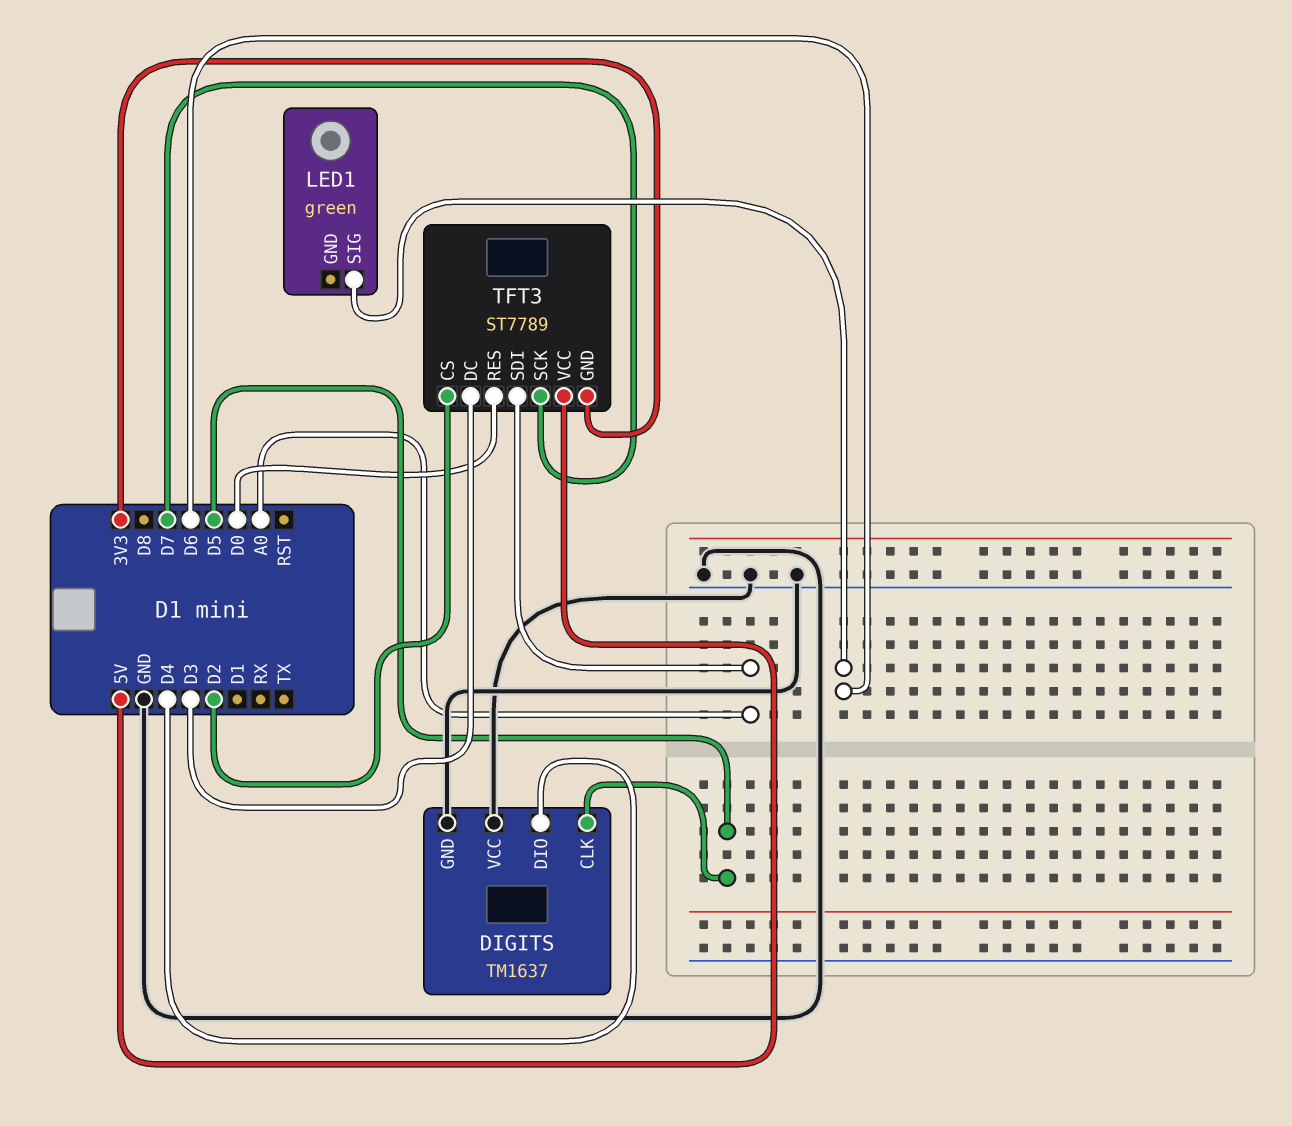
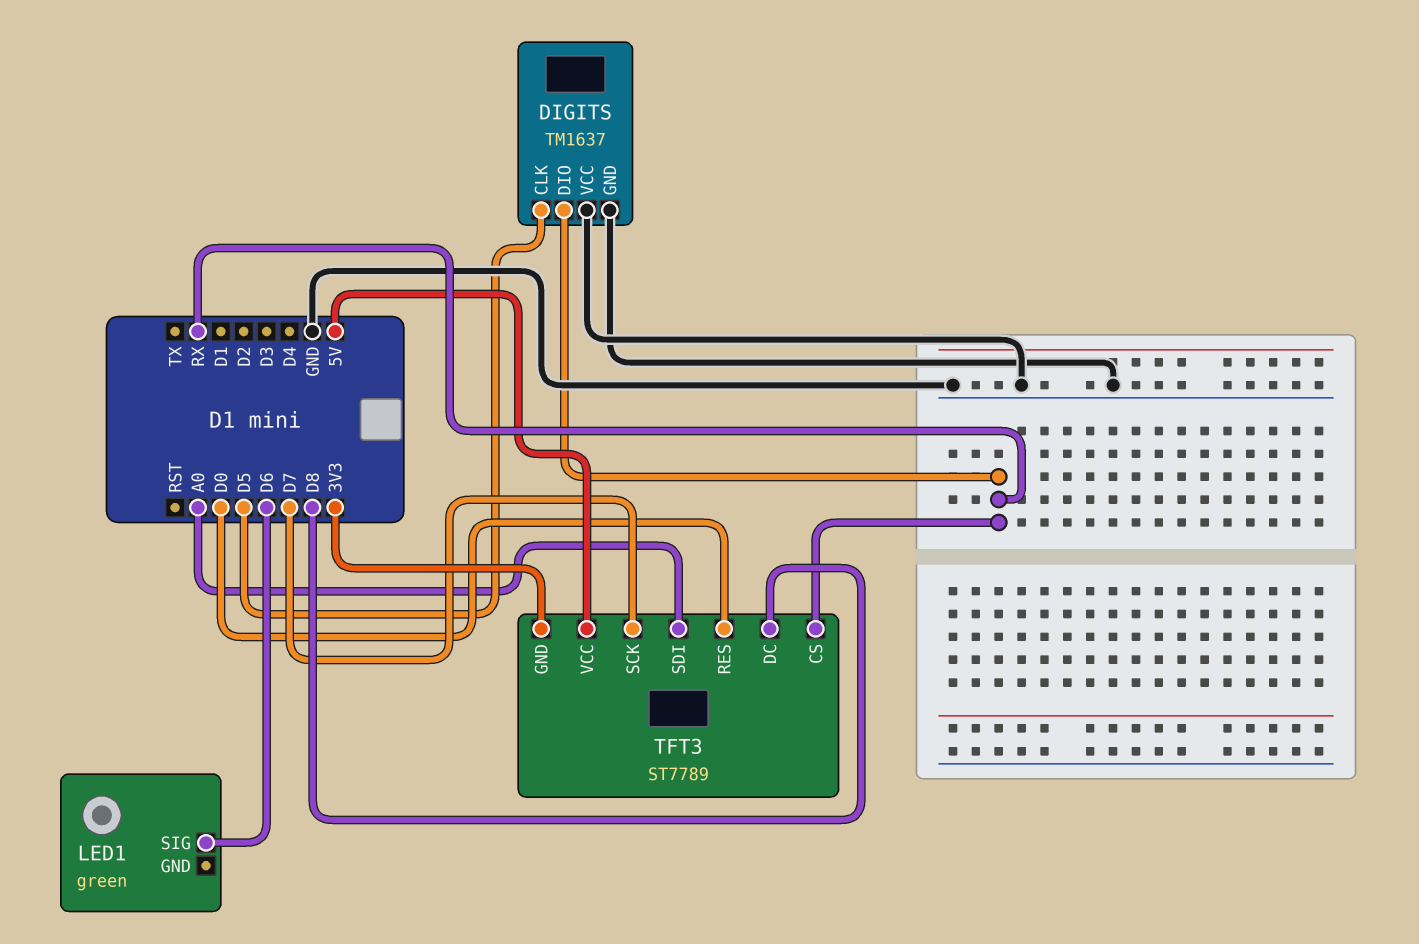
DIGITS pin DIO: D4 -> RX
TFT3 pin CS: D2 -> RX
TFT3 pin DC: D3 -> D8

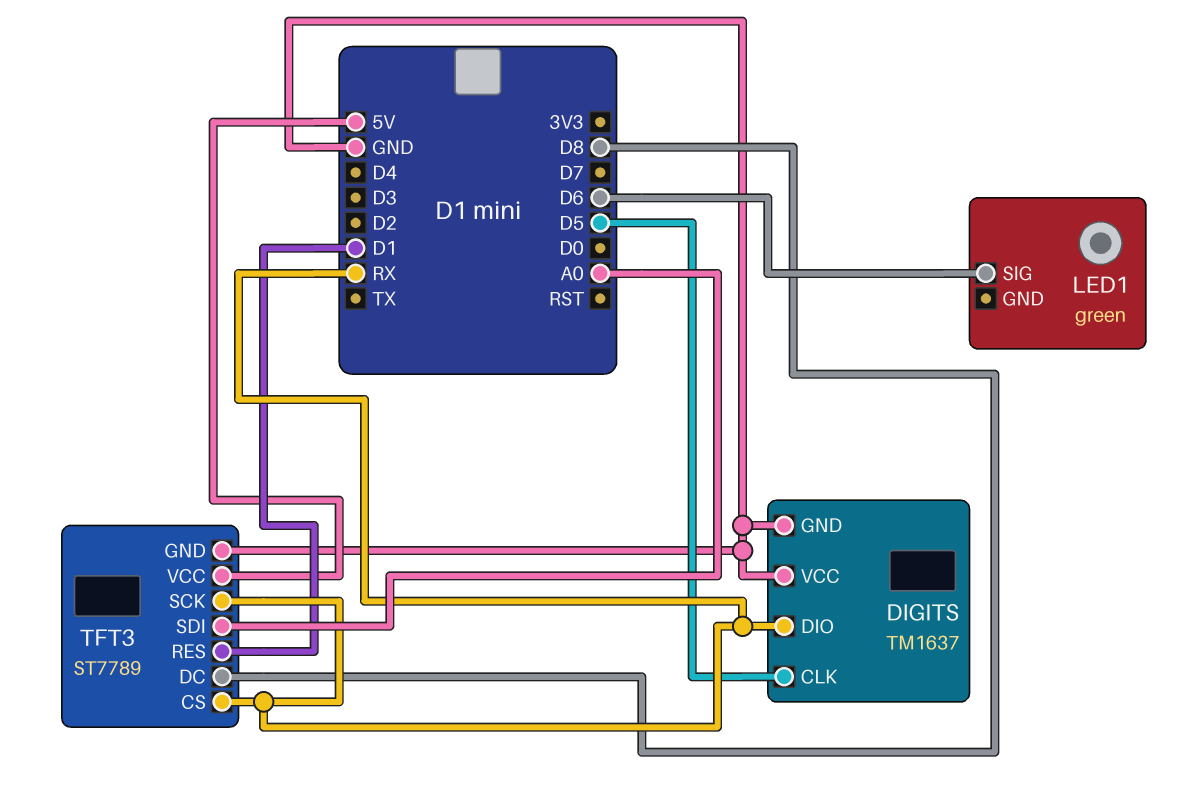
TFT3 pin GND: 3V3 -> GND
TFT3 pin RES: D0 -> D1
TFT3 pin SCK: D7 -> RX

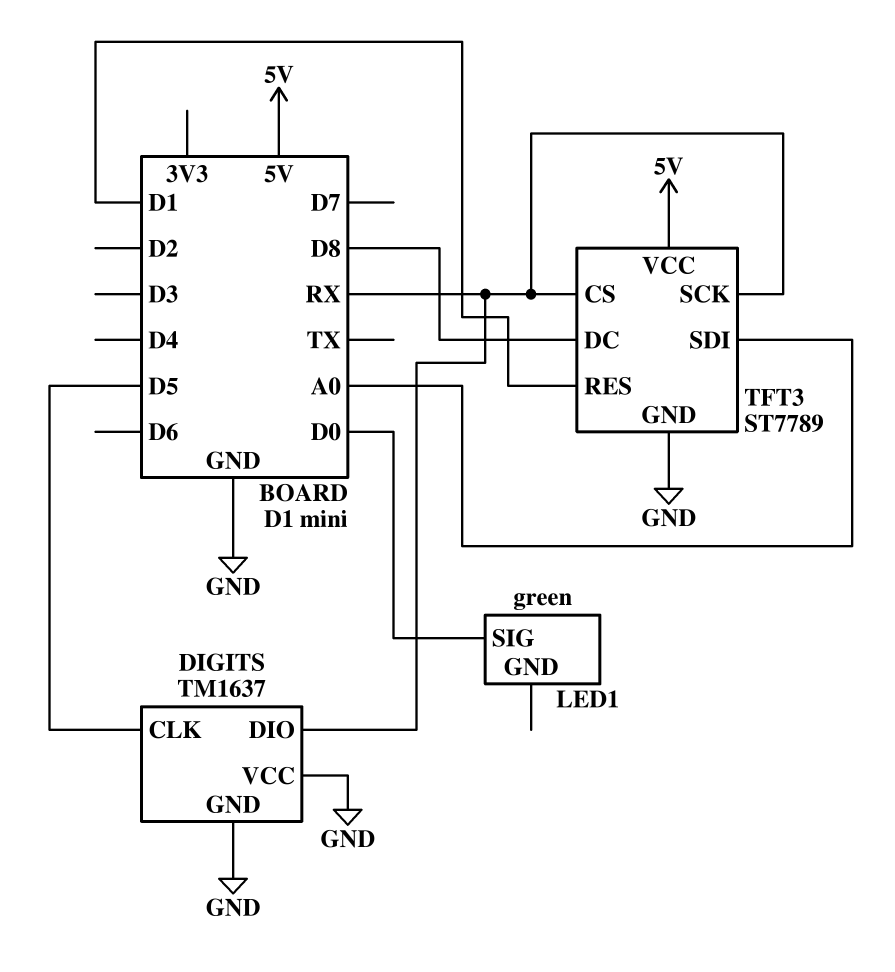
LED1 pin SIG: D6 -> D0

